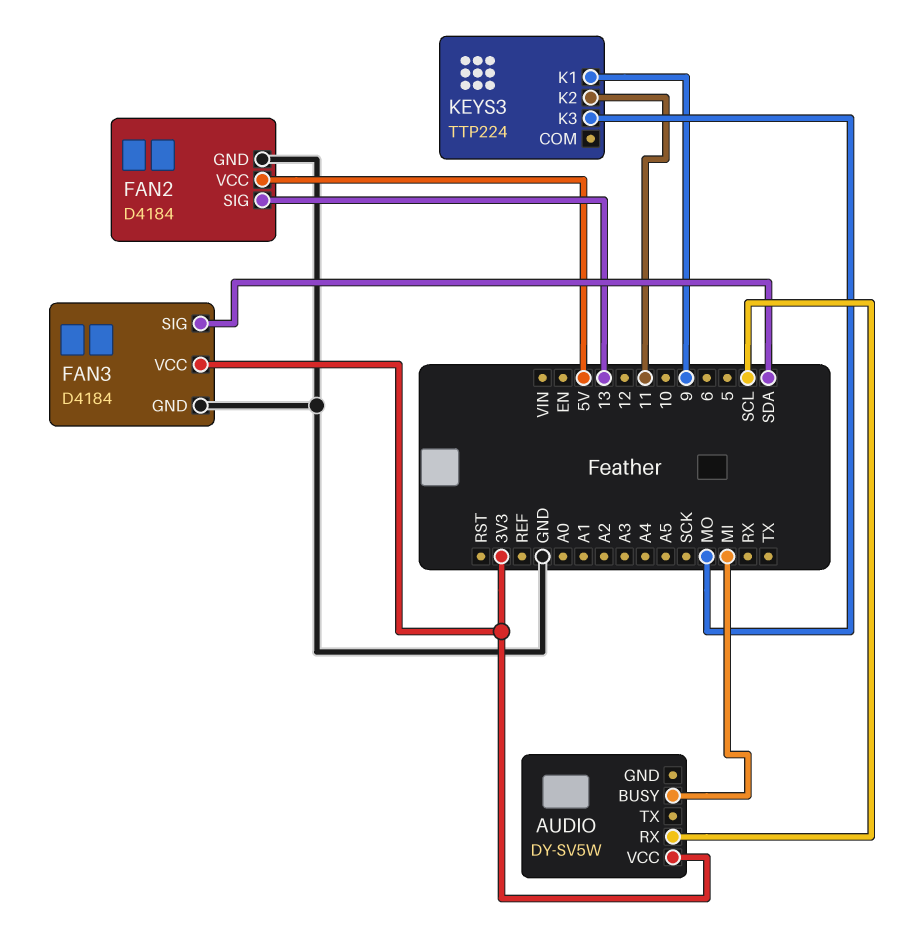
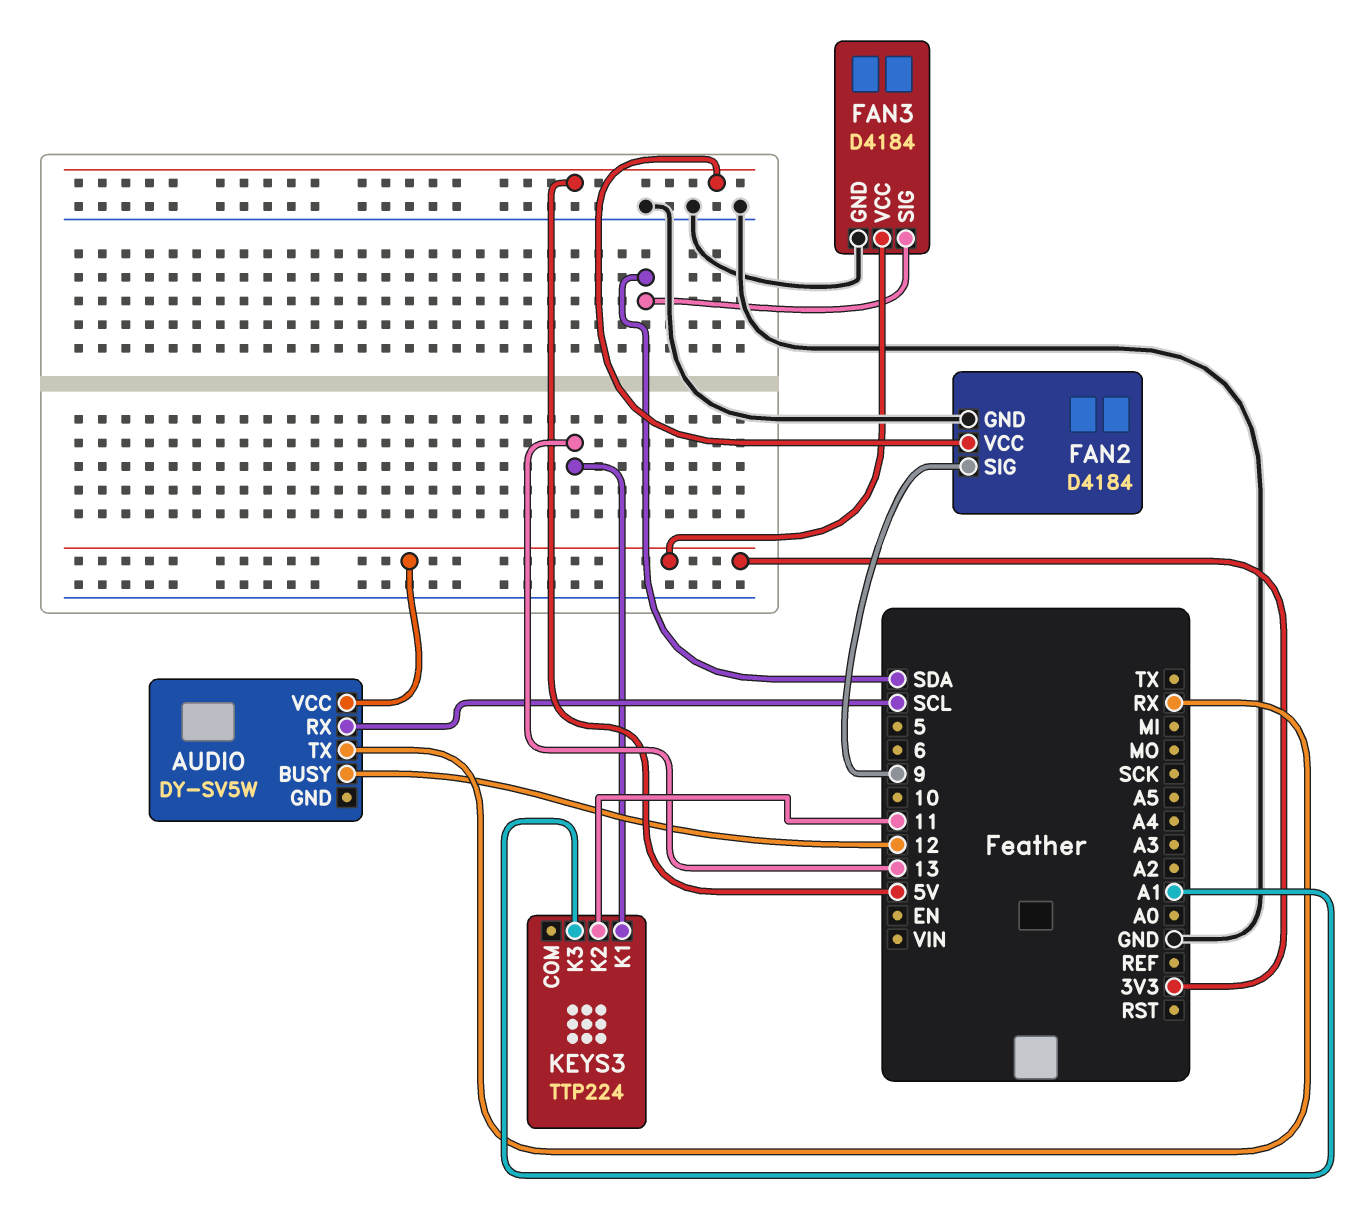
AUDIO pin BUSY: MI -> 12
AUDIO pin TX: none -> RX
FAN2 pin SIG: 13 -> 9
KEYS3 pin K1: 9 -> 13
KEYS3 pin K3: MO -> A1

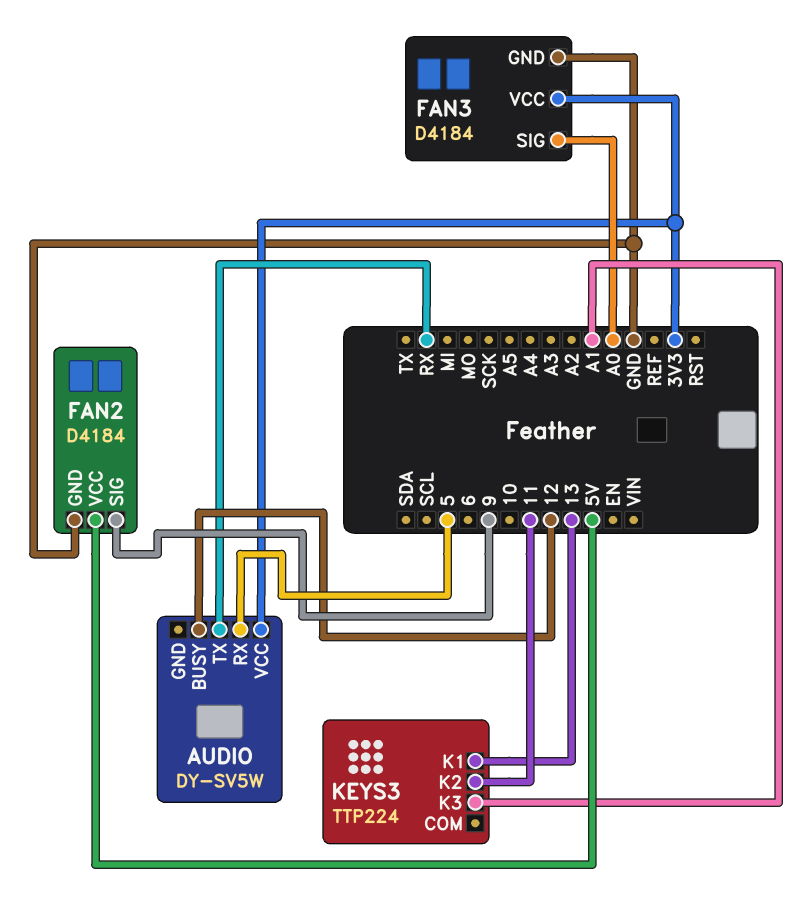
AUDIO pin RX: SCL -> 5
FAN3 pin SIG: SDA -> A0

